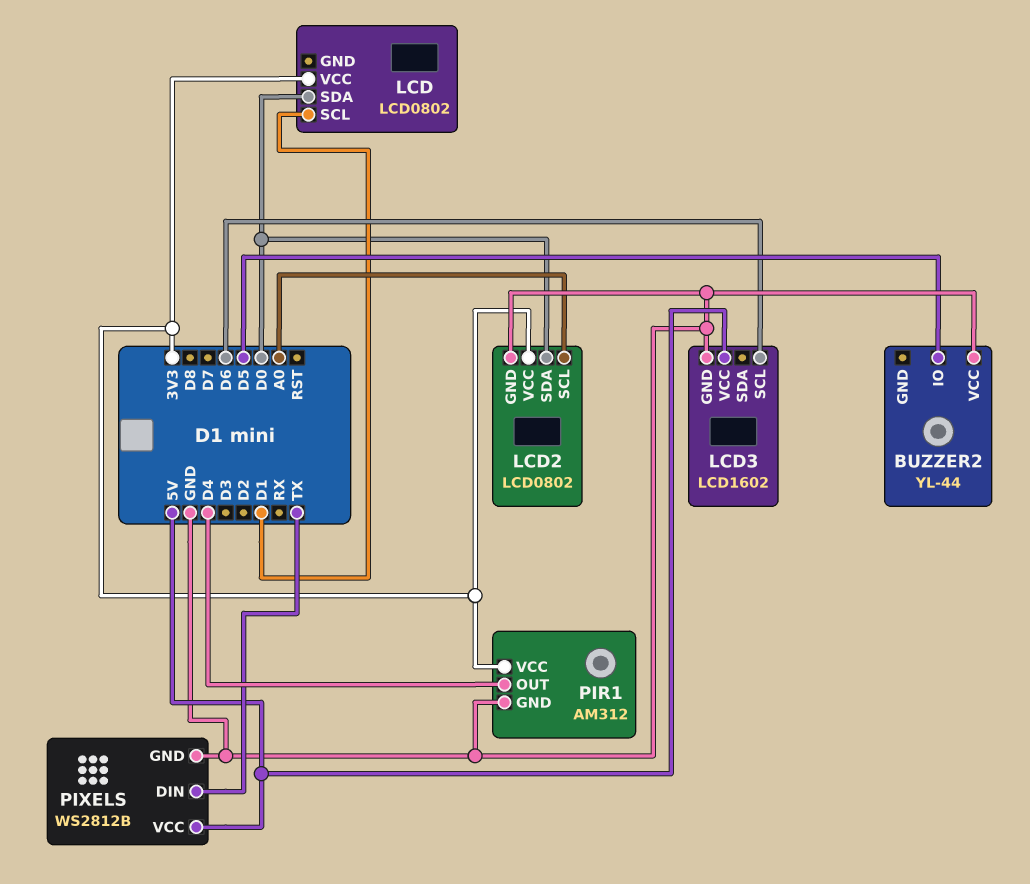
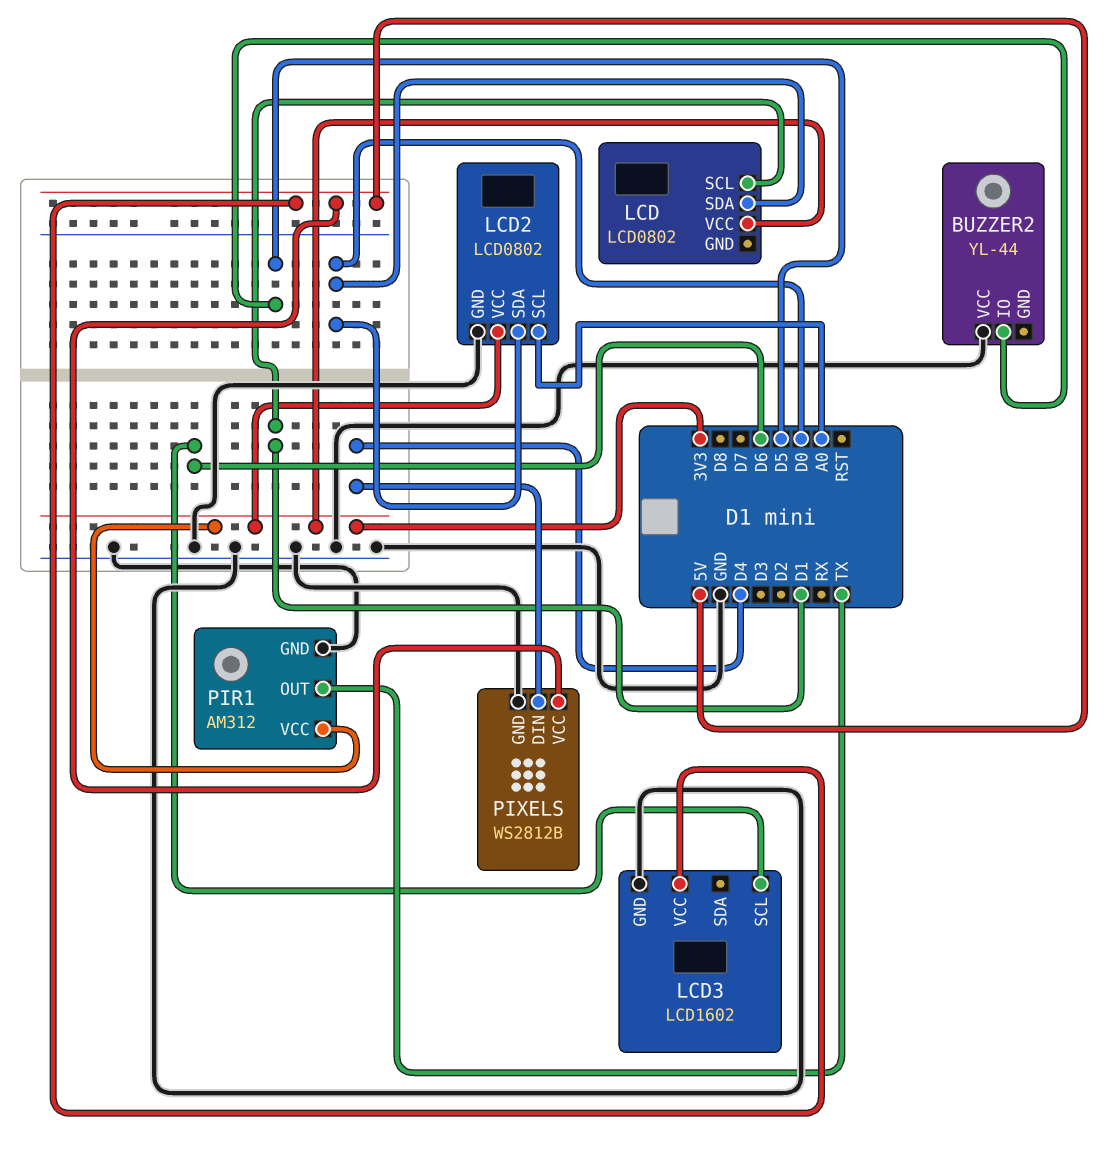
PIR1 pin OUT: D4 -> TX
PIXELS pin DIN: TX -> D4

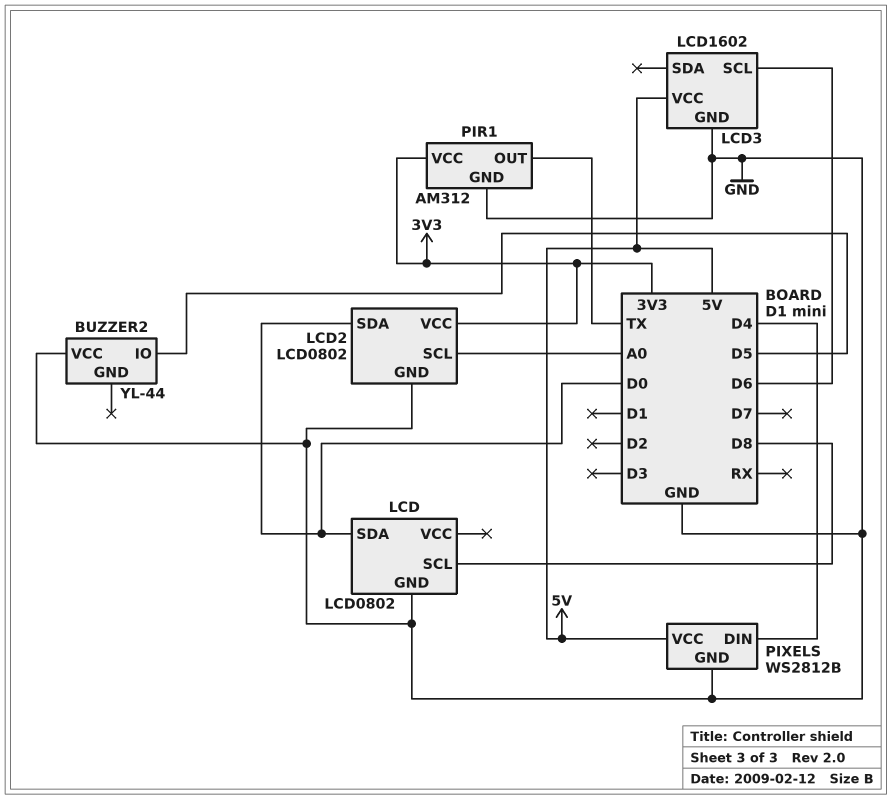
LCD pin GND: none -> GND
LCD pin SCL: D1 -> D8
LCD pin VCC: 3V3 -> none

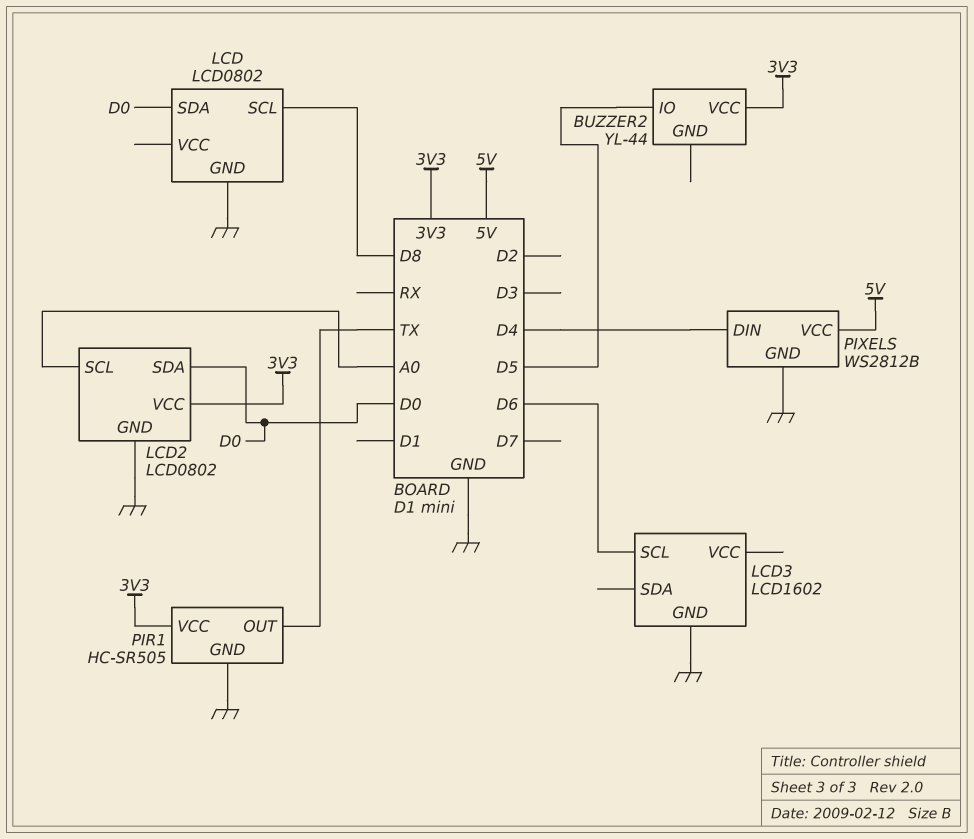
BUZZER2 pin VCC: GND -> 3V3
LCD3 pin VCC: 5V -> none
PIR1: AM312 -> HC-SR505

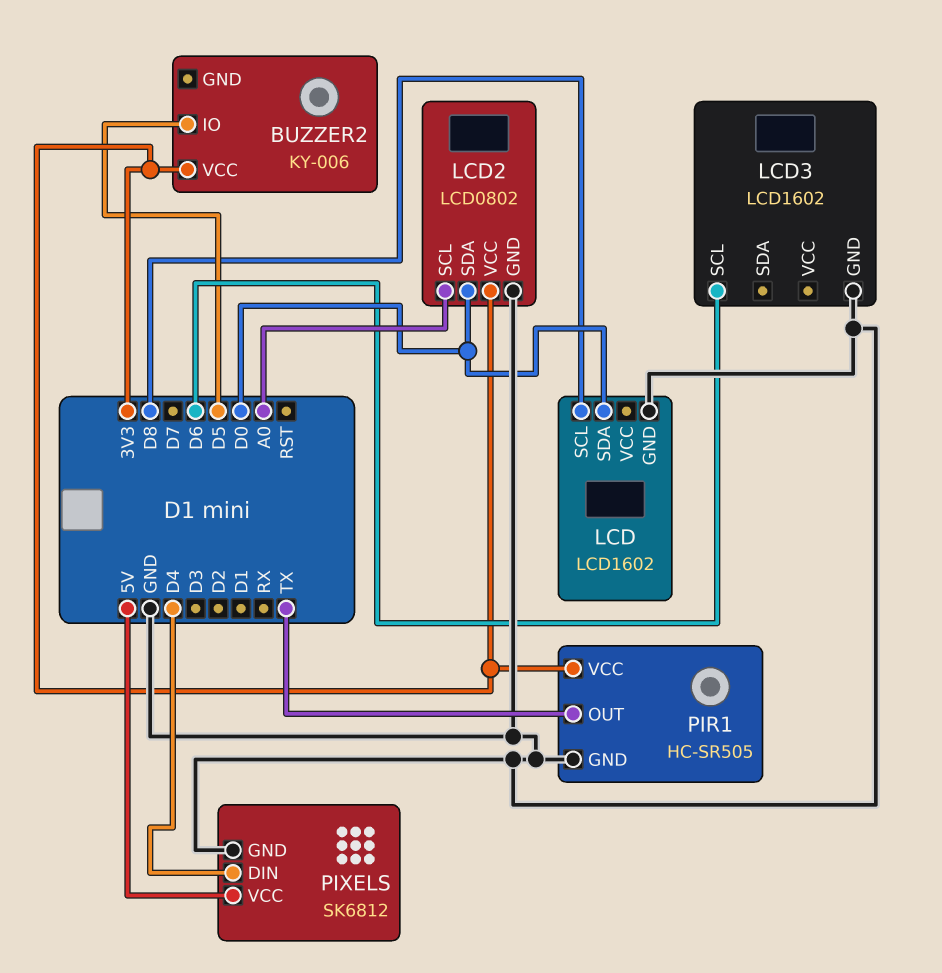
BUZZER2: YL-44 -> KY-006
LCD: LCD0802 -> LCD1602
PIXELS: WS2812B -> SK6812

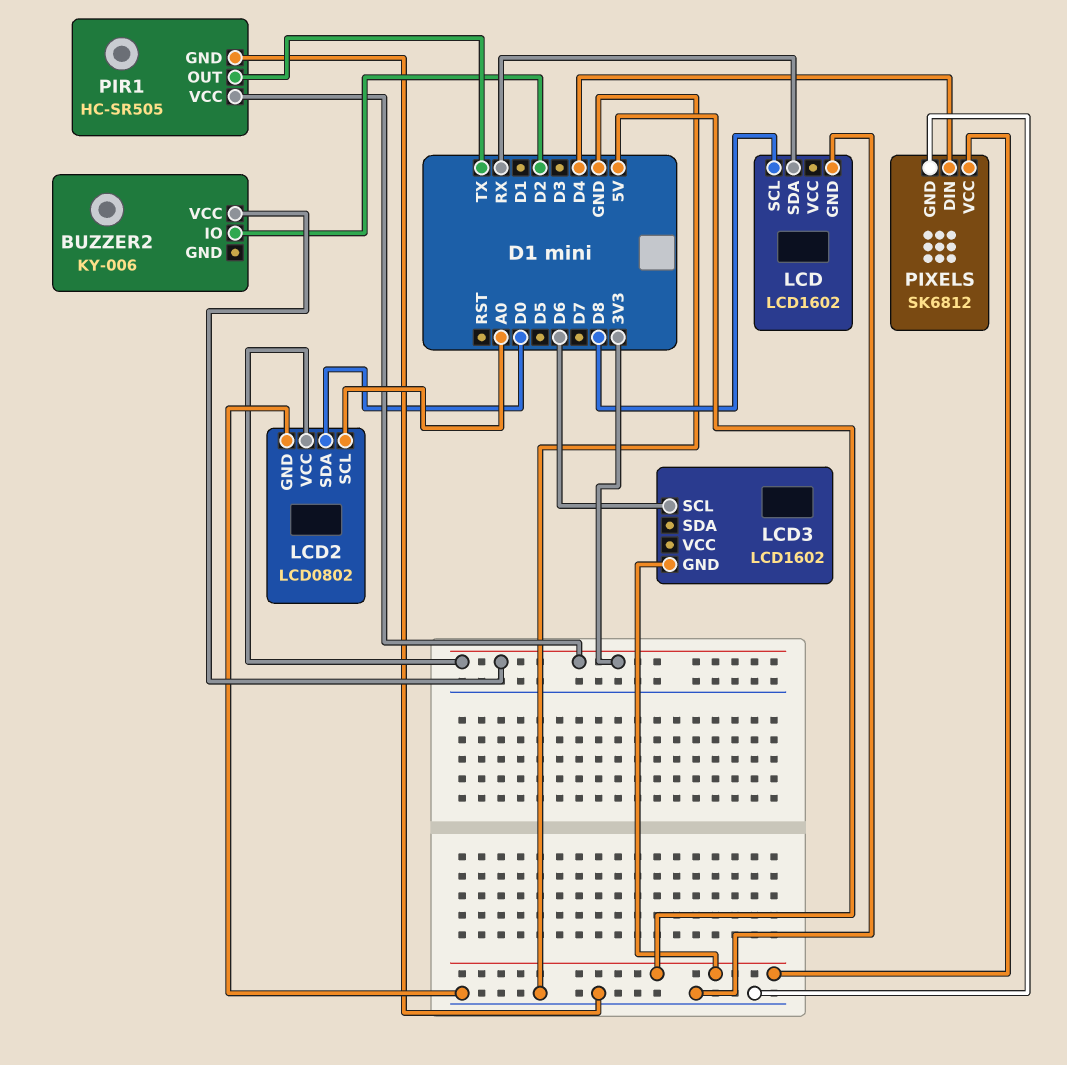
BUZZER2 pin IO: D5 -> D2
LCD pin SDA: D0 -> RX
LCD3 pin GND: GND -> 5V

